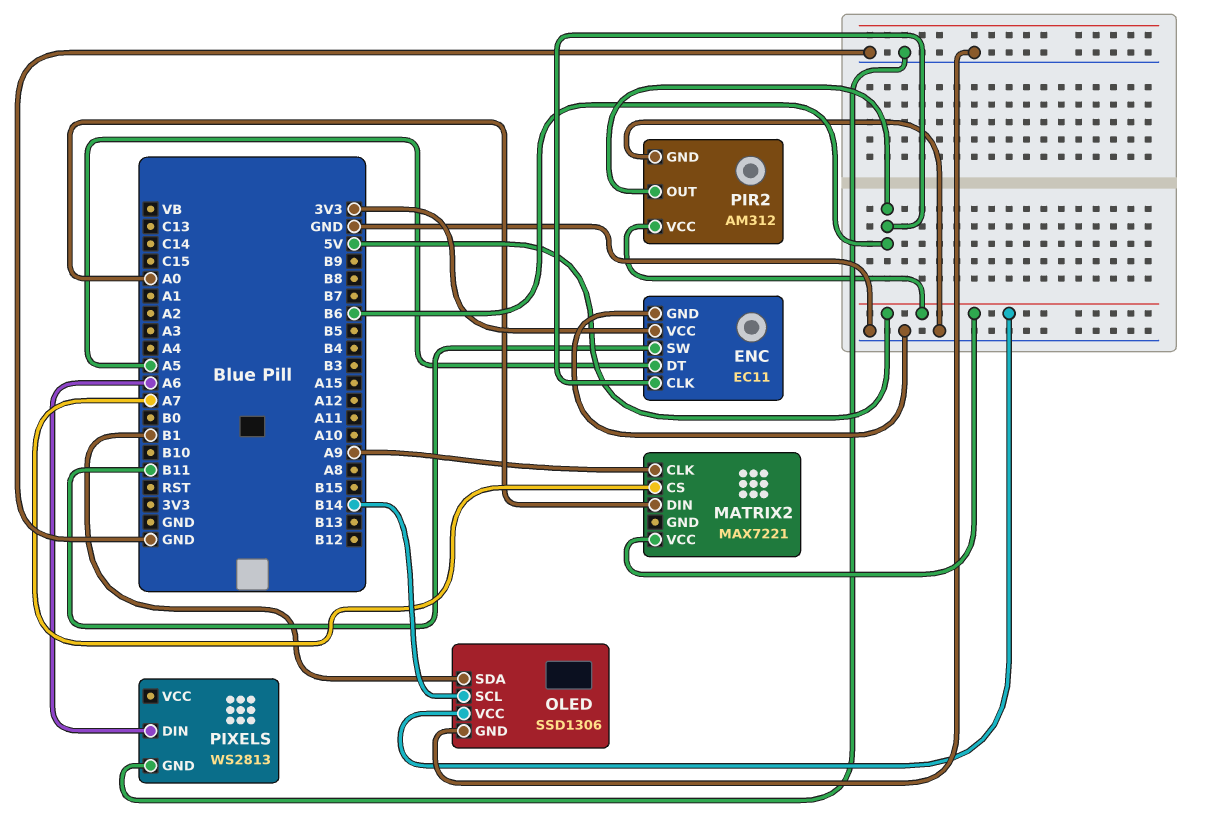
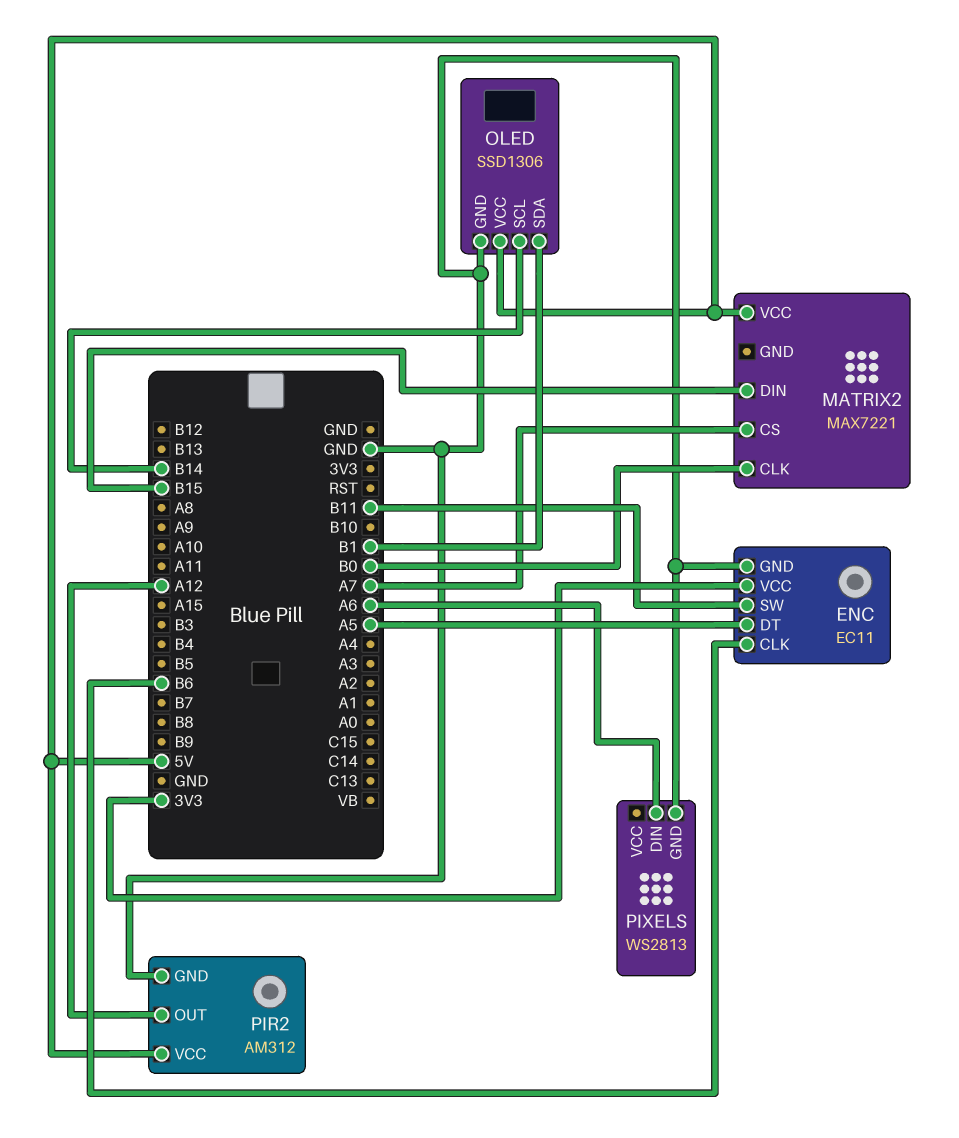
MATRIX2 pin CLK: A9 -> B0
MATRIX2 pin DIN: A0 -> B15
PIR2 pin OUT: B6 -> A12

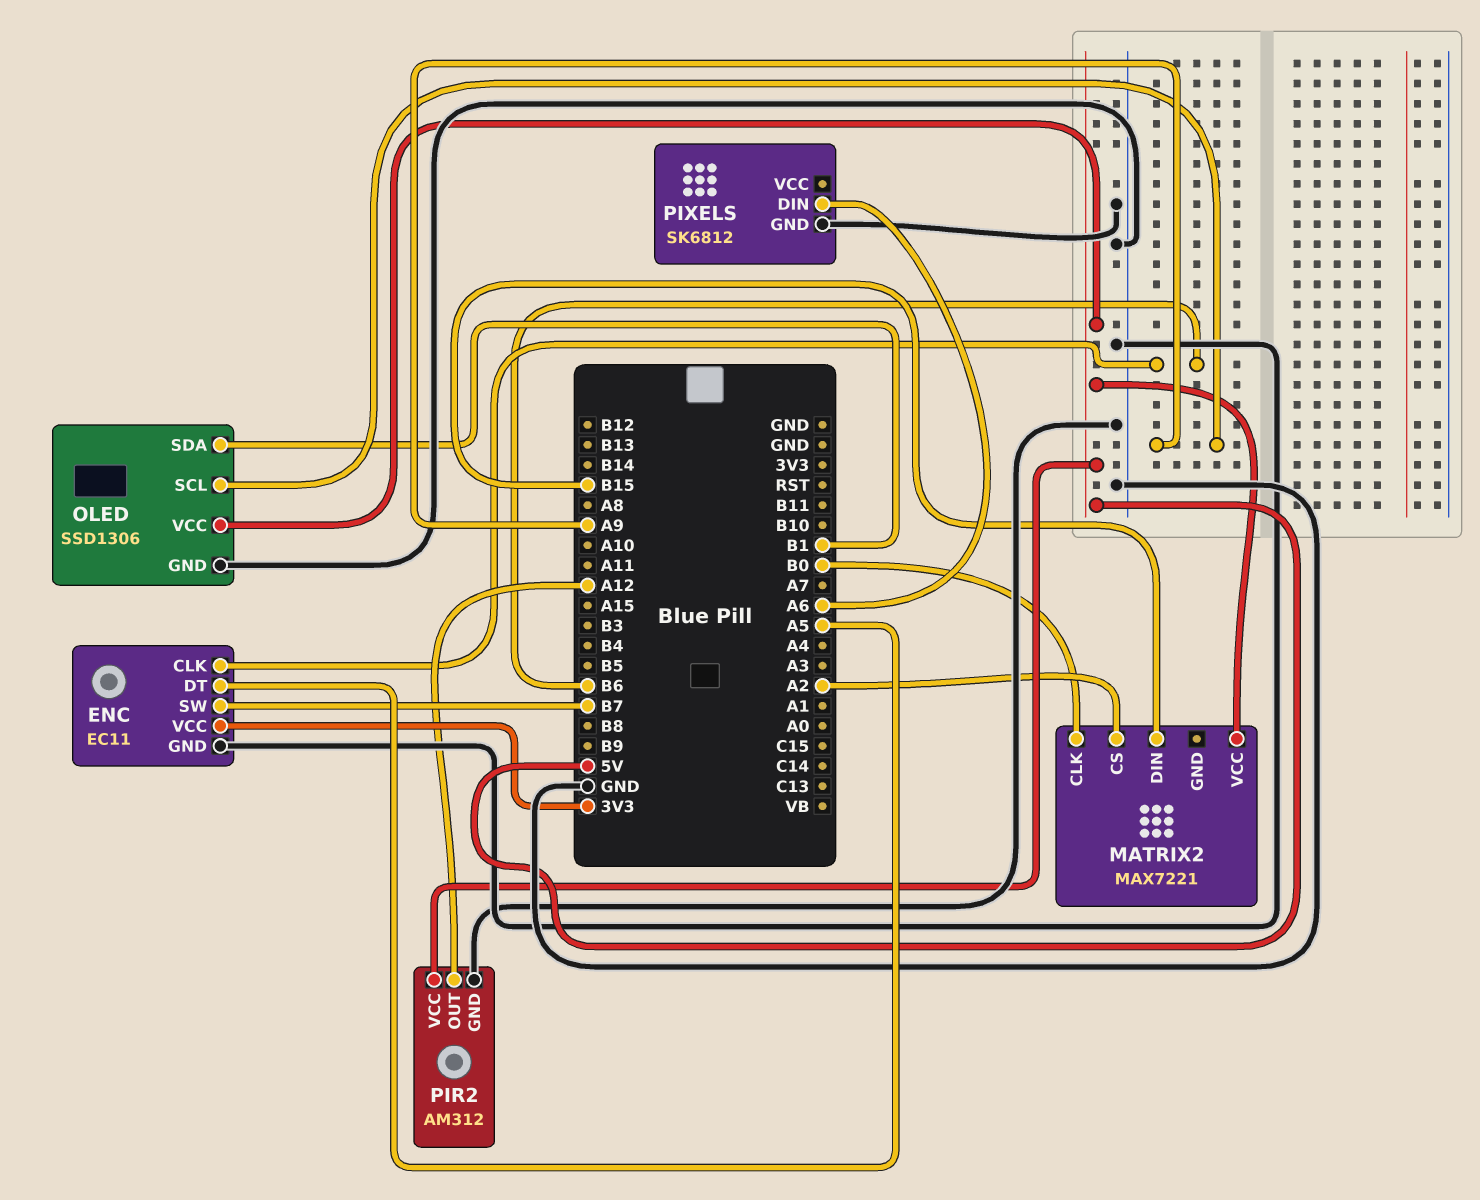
ENC pin SW: B11 -> B7
MATRIX2 pin CS: A7 -> A2
OLED pin SCL: B14 -> A9
PIXELS: WS2813 -> SK6812

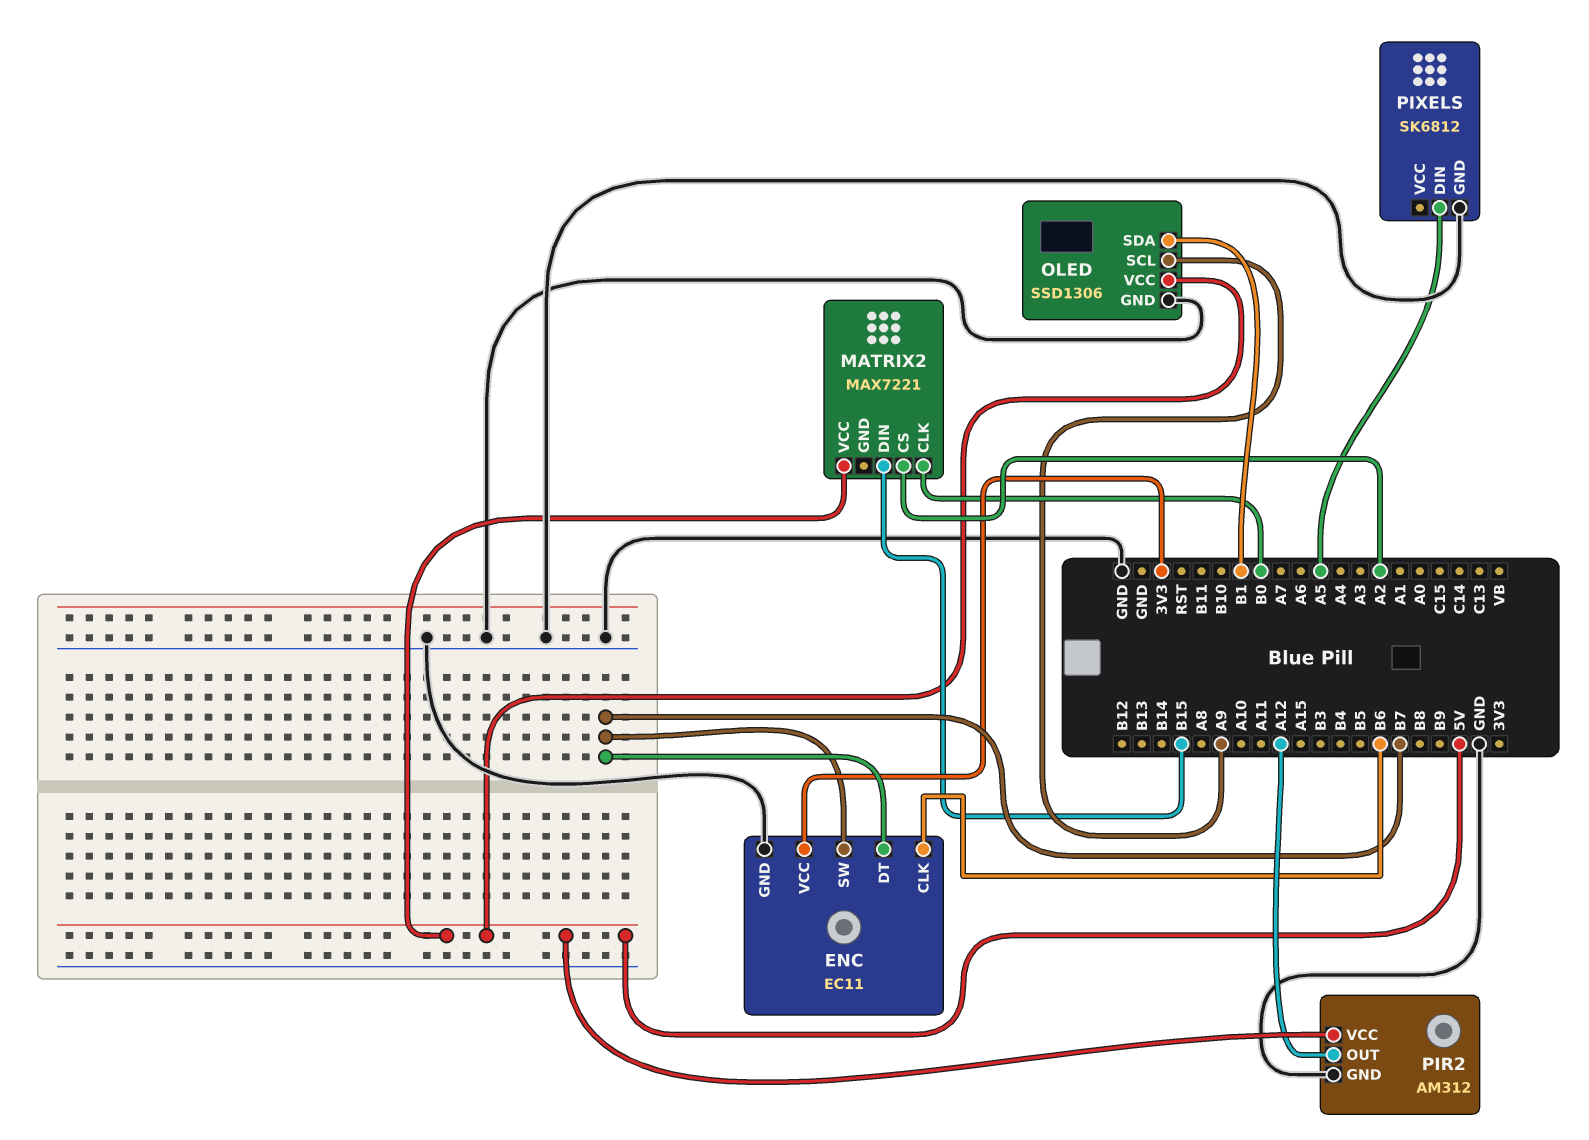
ENC pin DT: A5 -> B7
PIXELS pin DIN: A6 -> A5

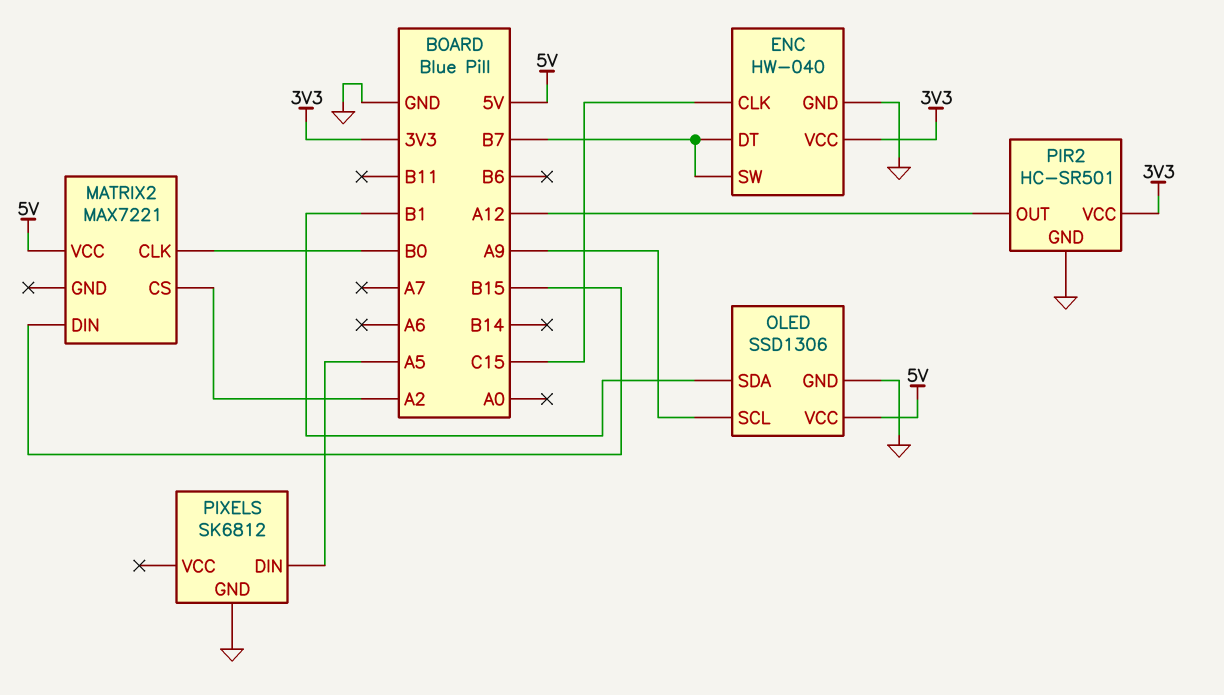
ENC: EC11 -> HW-040
ENC pin CLK: B6 -> C15
PIR2: AM312 -> HC-SR501
PIR2 pin VCC: 5V -> 3V3

